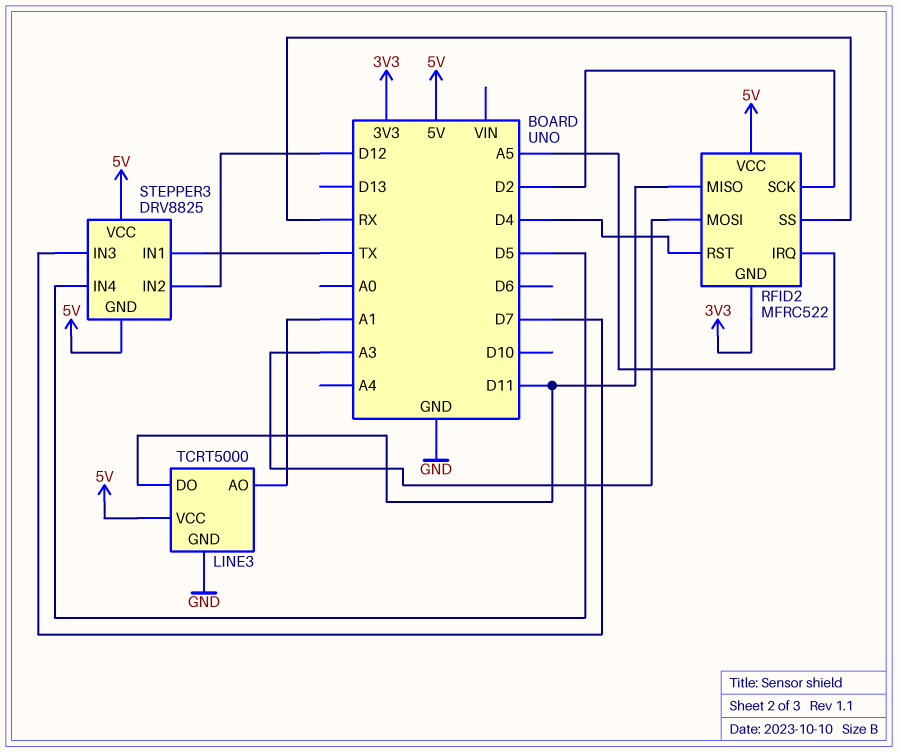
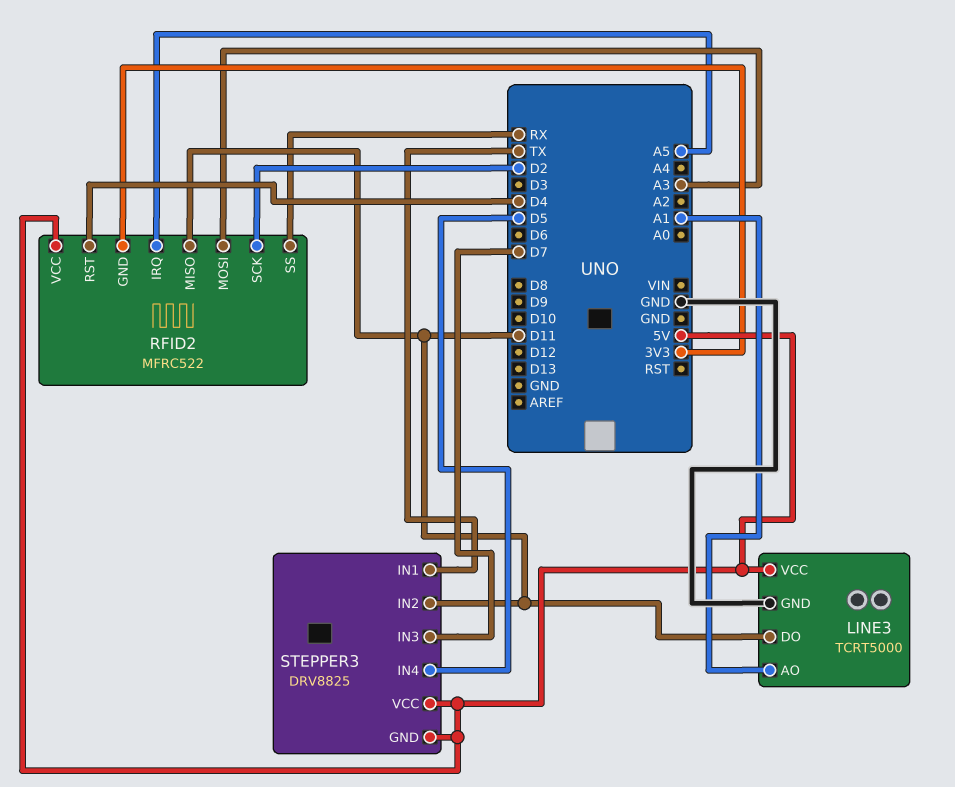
STEPPER3 pin IN2: D12 -> D11

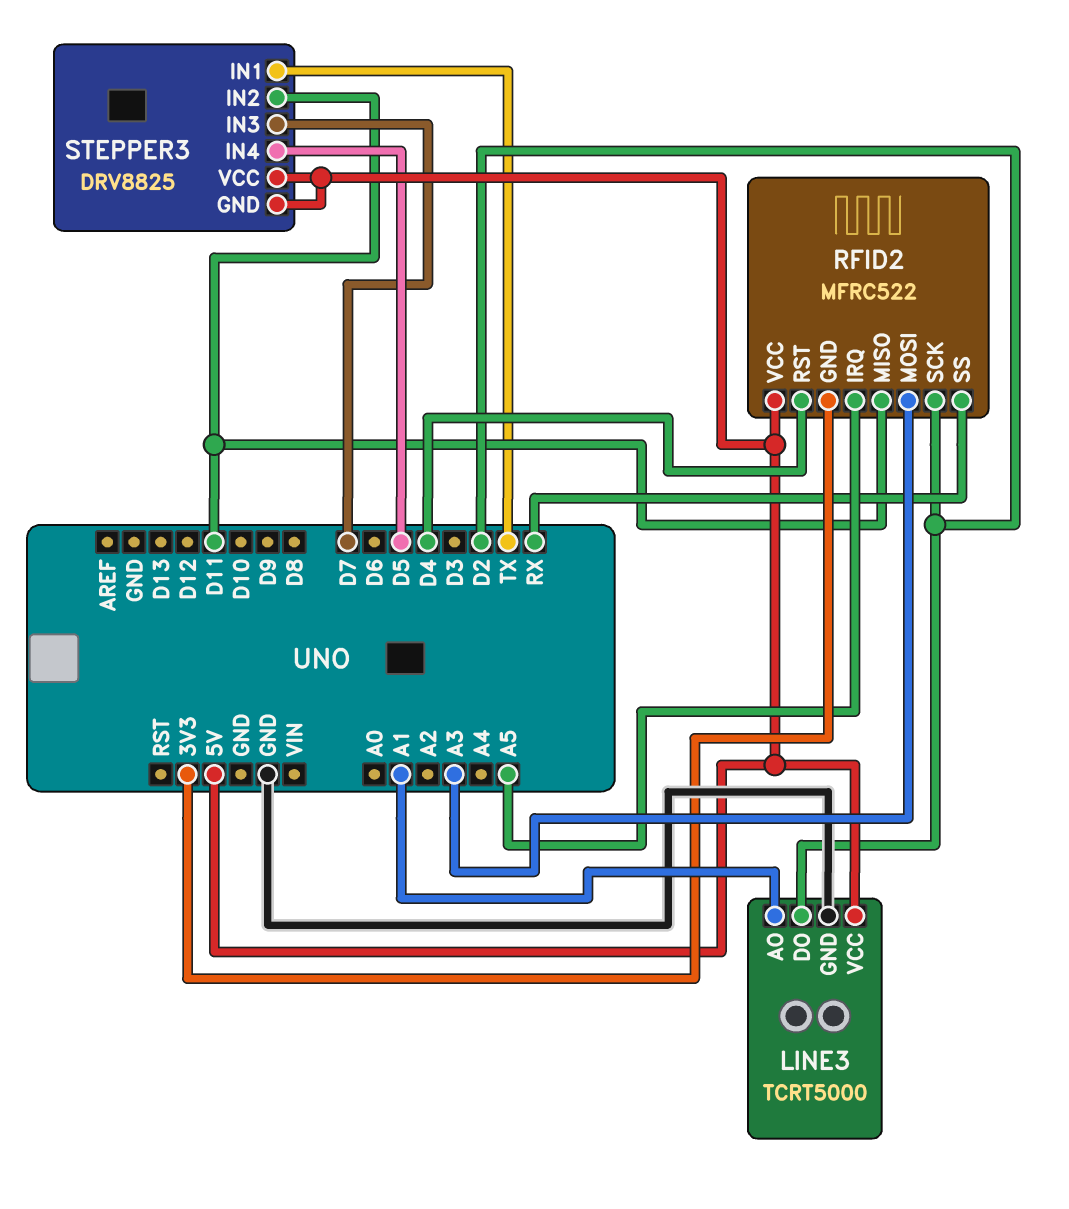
LINE3 pin DO: D11 -> D2

